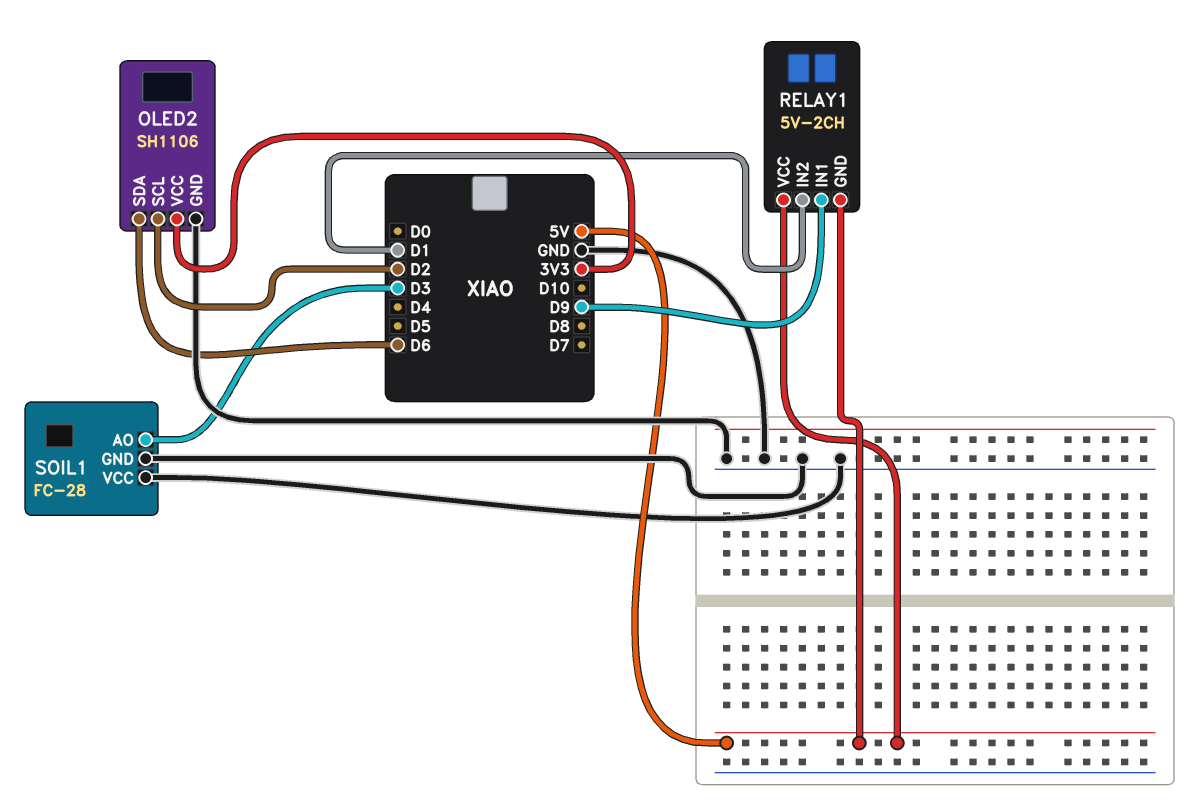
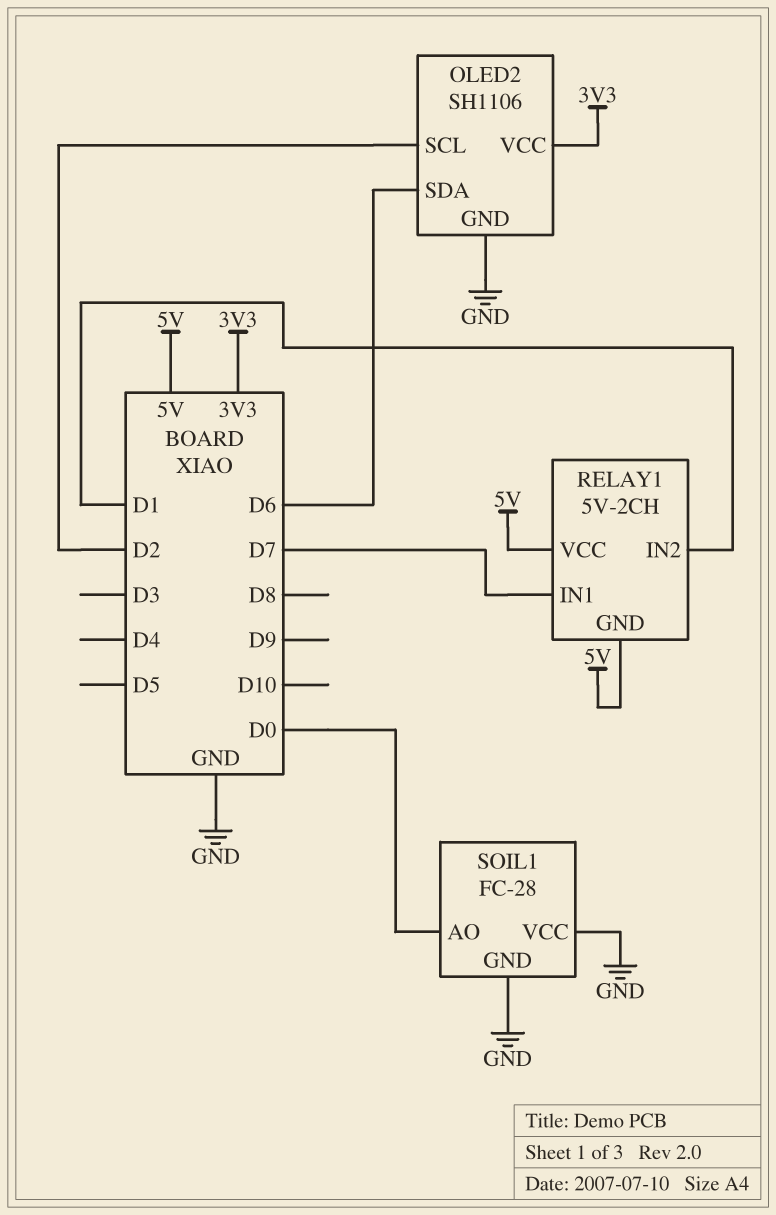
RELAY1 pin IN1: D9 -> D7
SOIL1 pin AO: D3 -> D0

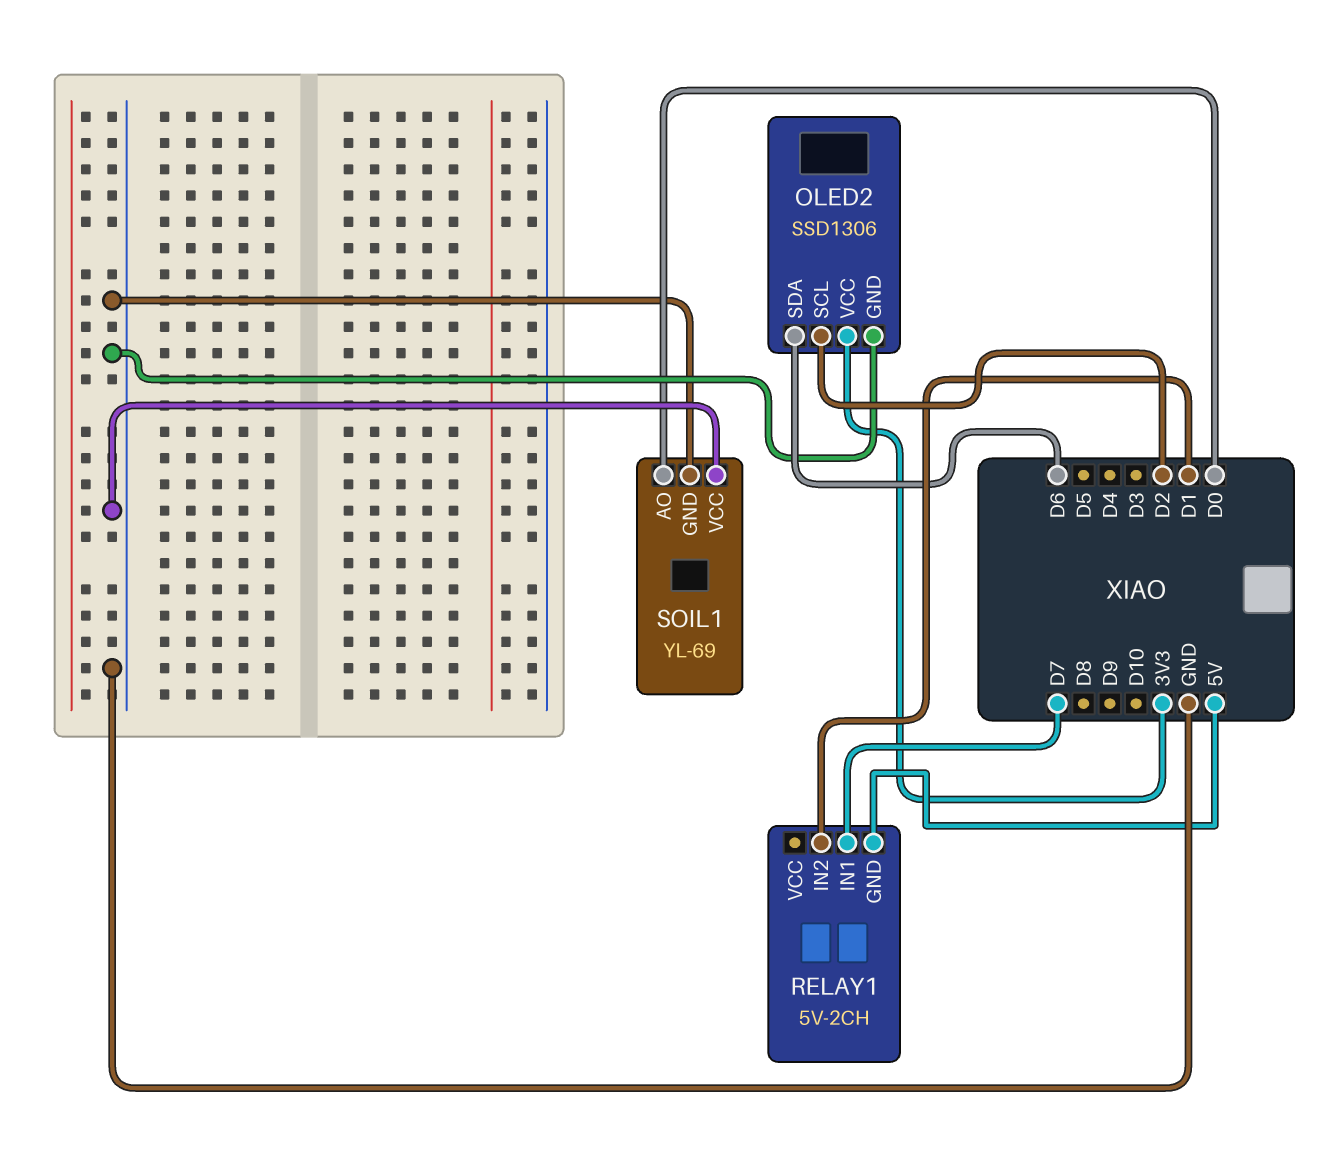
OLED2: SH1106 -> SSD1306
RELAY1 pin VCC: 5V -> none
SOIL1: FC-28 -> YL-69

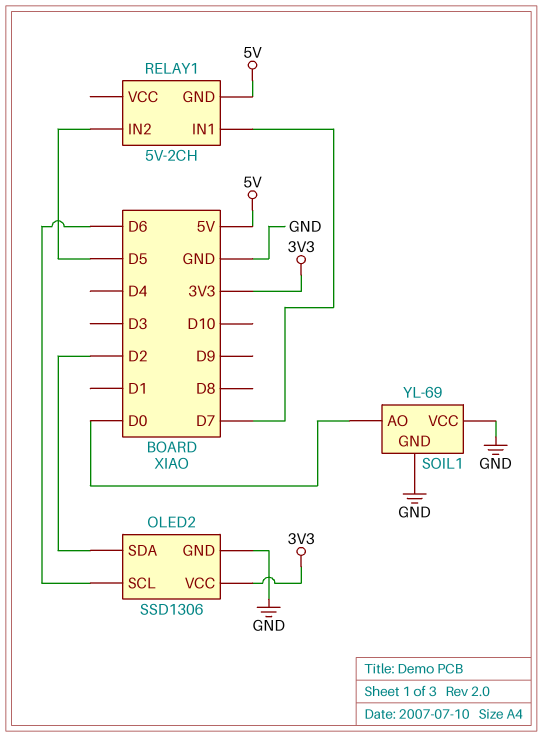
OLED2 pin SCL: D2 -> D6
OLED2 pin SDA: D6 -> D2
RELAY1 pin IN2: D1 -> D5

